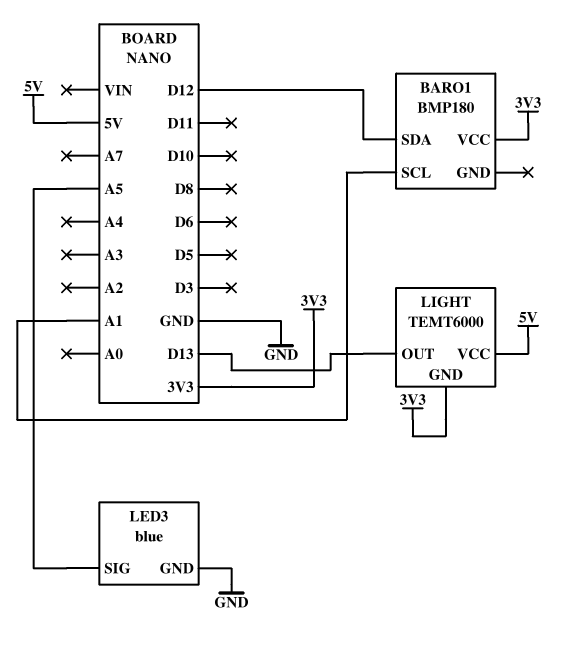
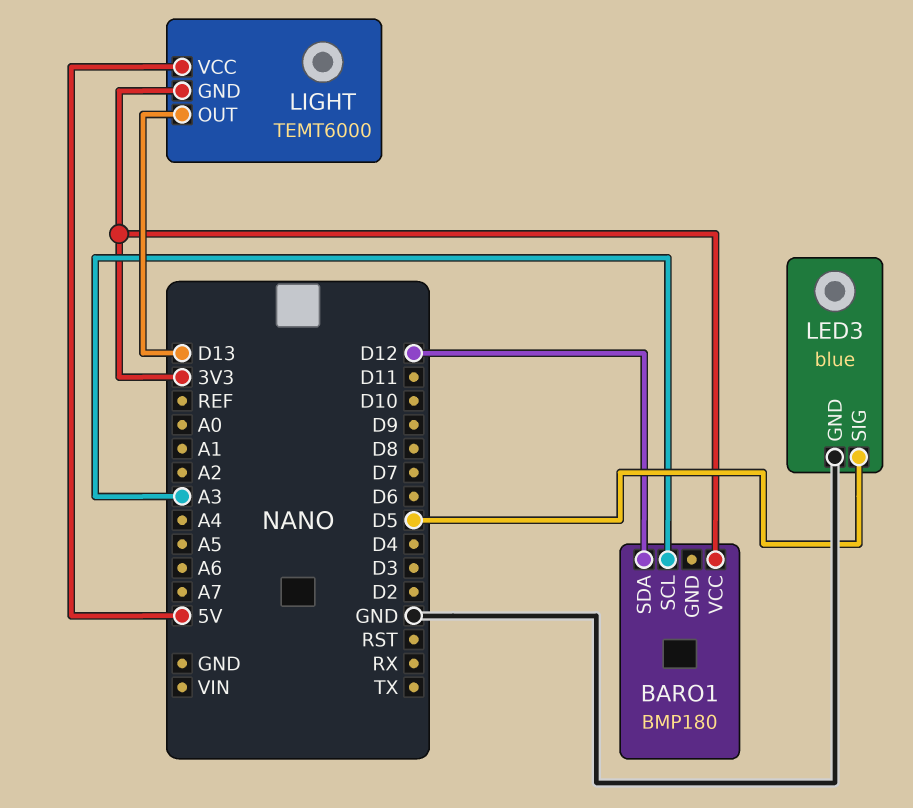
BARO1 pin SCL: A1 -> A3
LED3 pin SIG: A5 -> D5

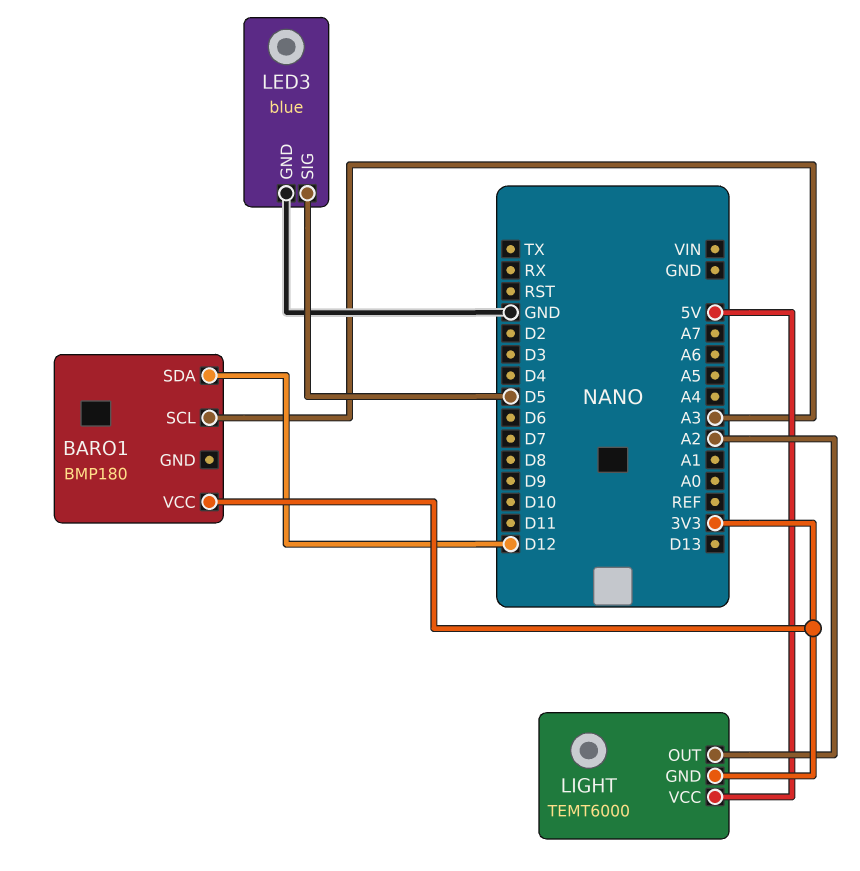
LIGHT pin OUT: D13 -> A2

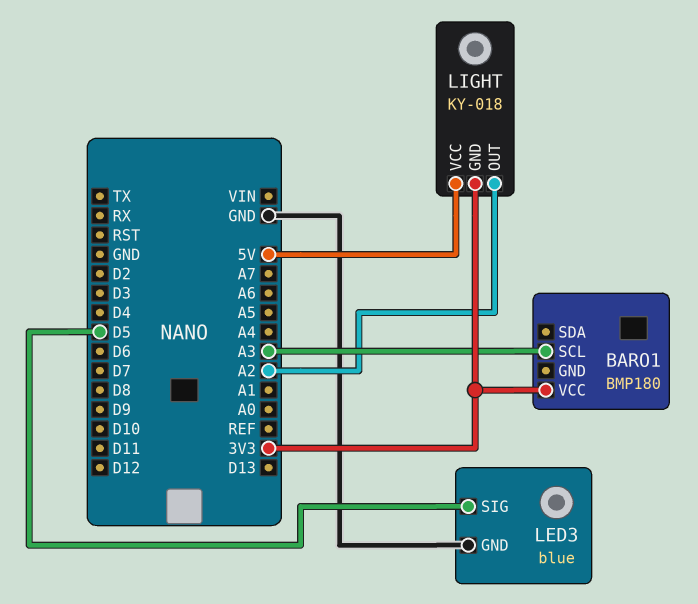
BARO1 pin SDA: D12 -> none
LIGHT: TEMT6000 -> KY-018

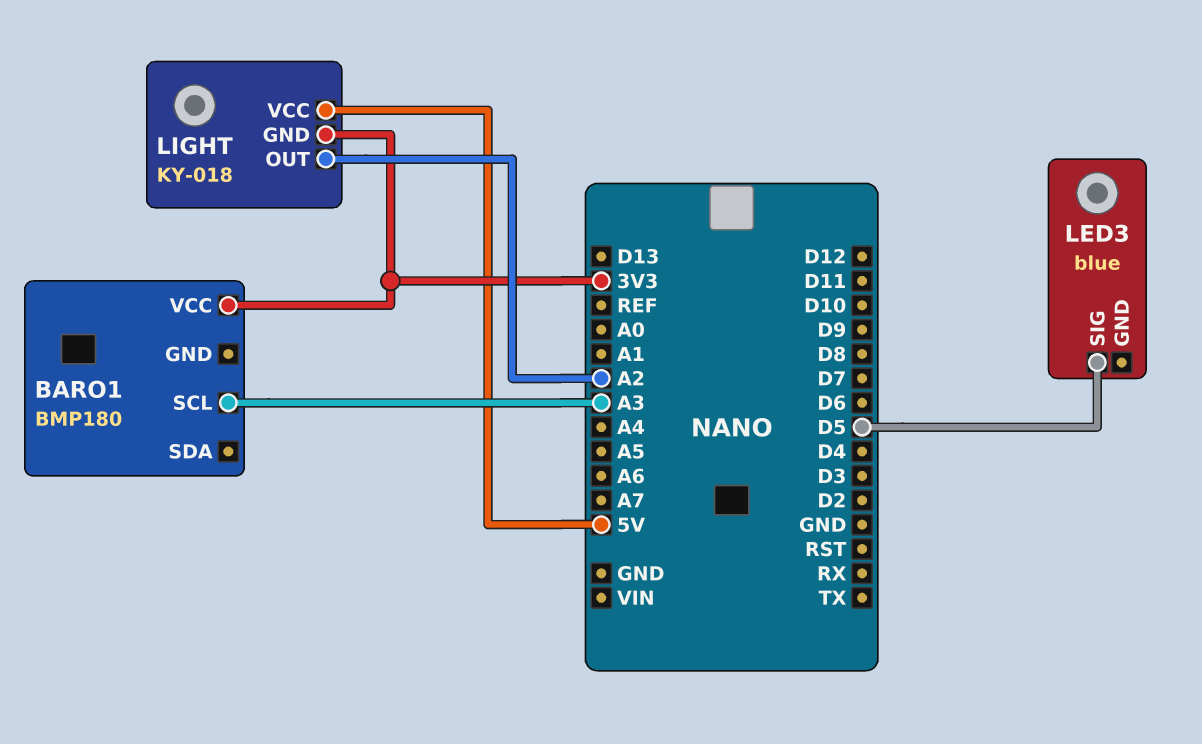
LED3 pin GND: GND -> none

